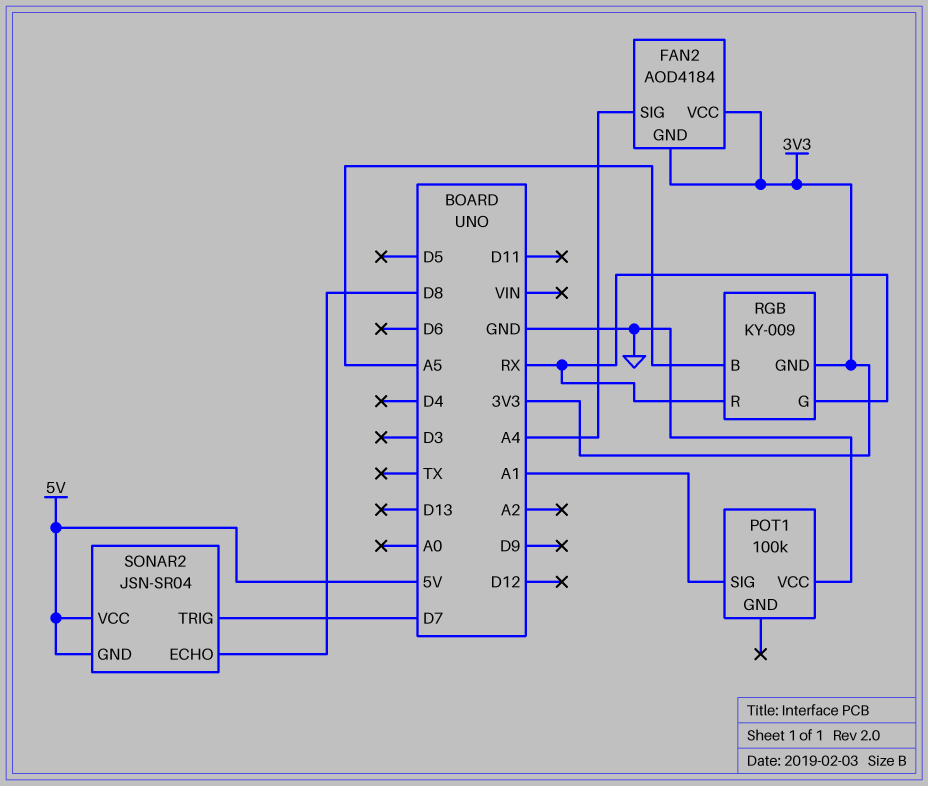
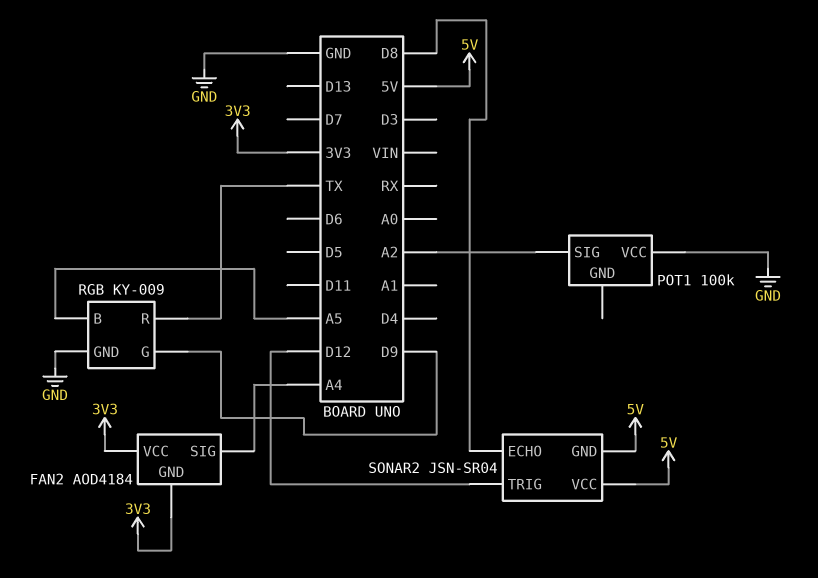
POT1 pin SIG: A1 -> A2
RGB pin G: RX -> D9
RGB pin GND: 3V3 -> GND
RGB pin R: RX -> TX
SONAR2 pin TRIG: D7 -> D12

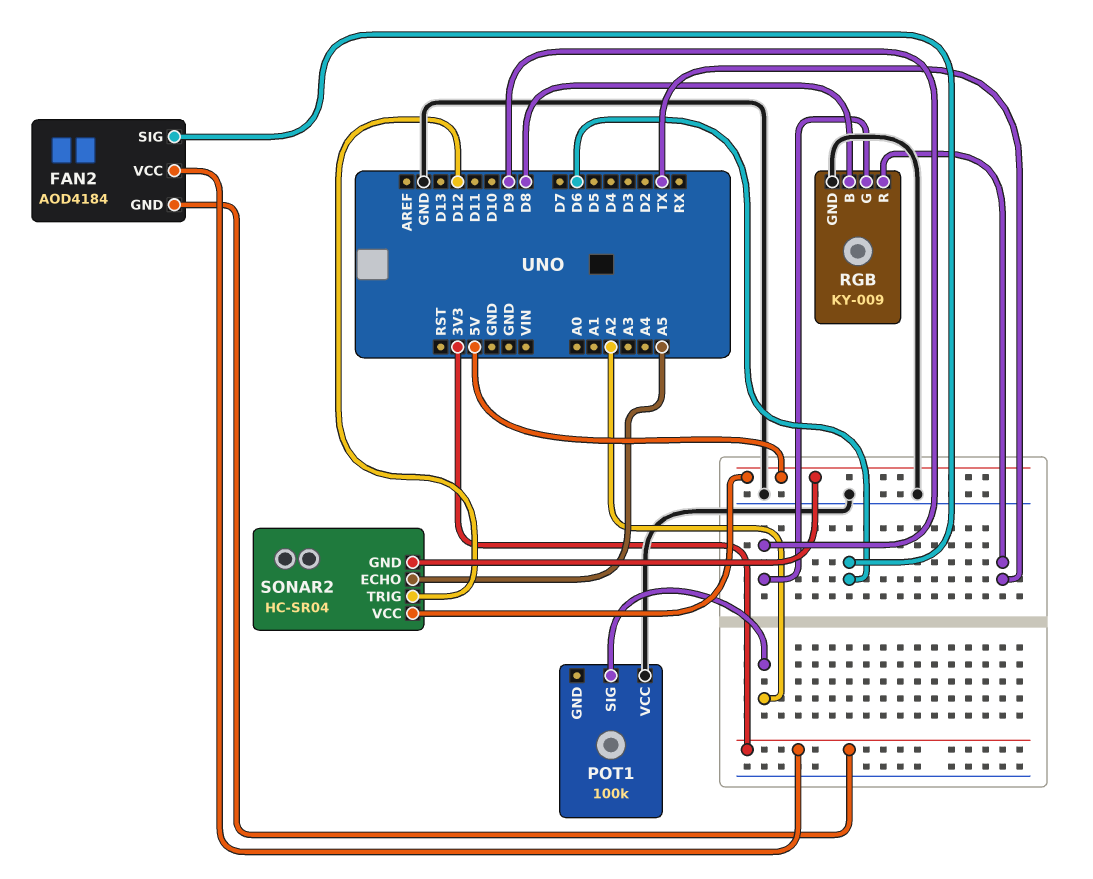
FAN2 pin SIG: A4 -> D6
RGB pin B: A5 -> D8
SONAR2: JSN-SR04 -> HC-SR04
SONAR2 pin ECHO: D8 -> A5

